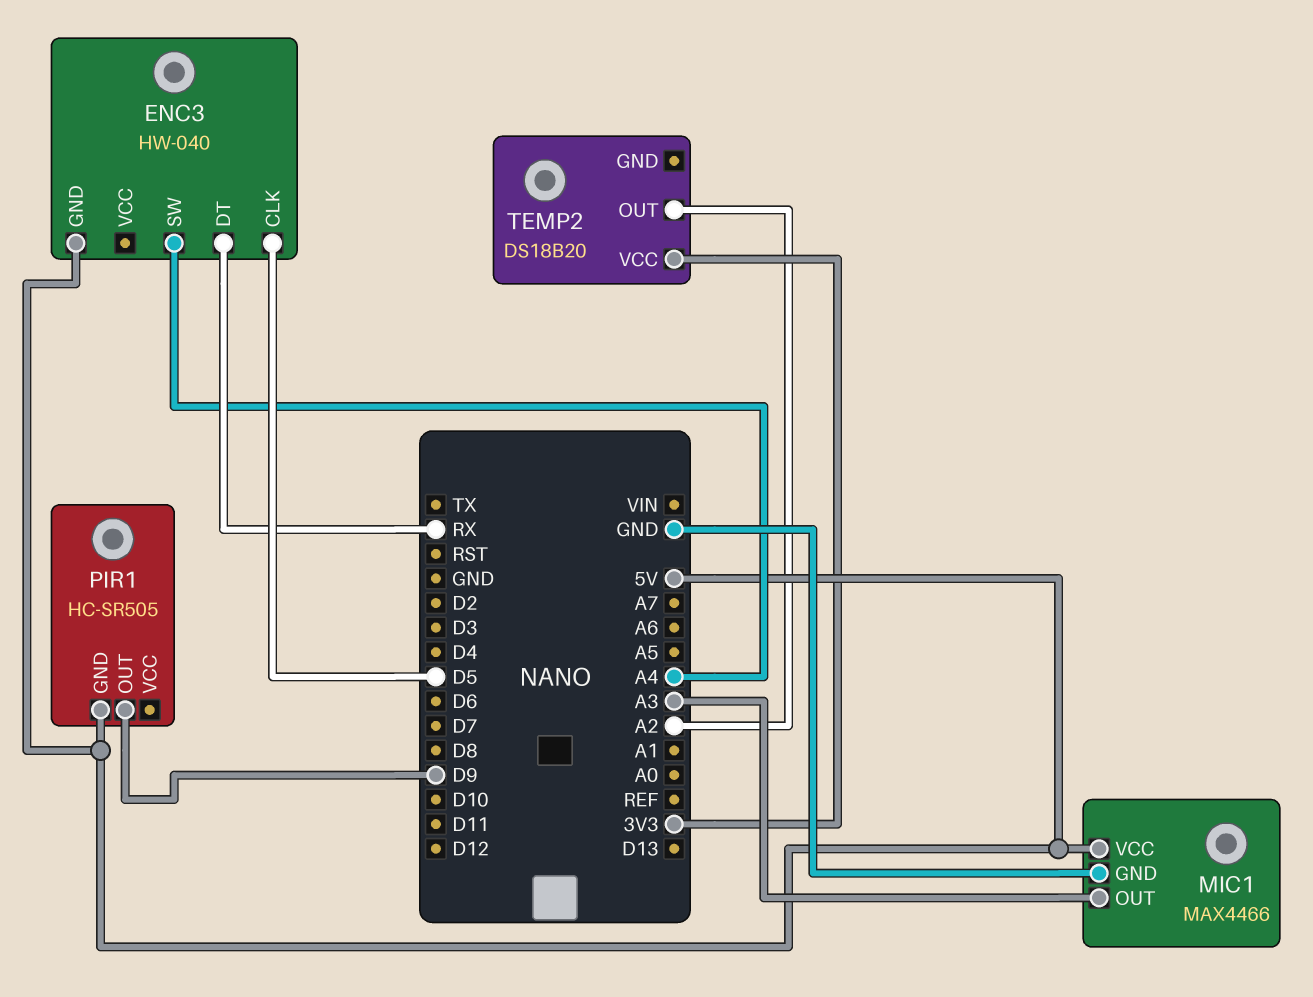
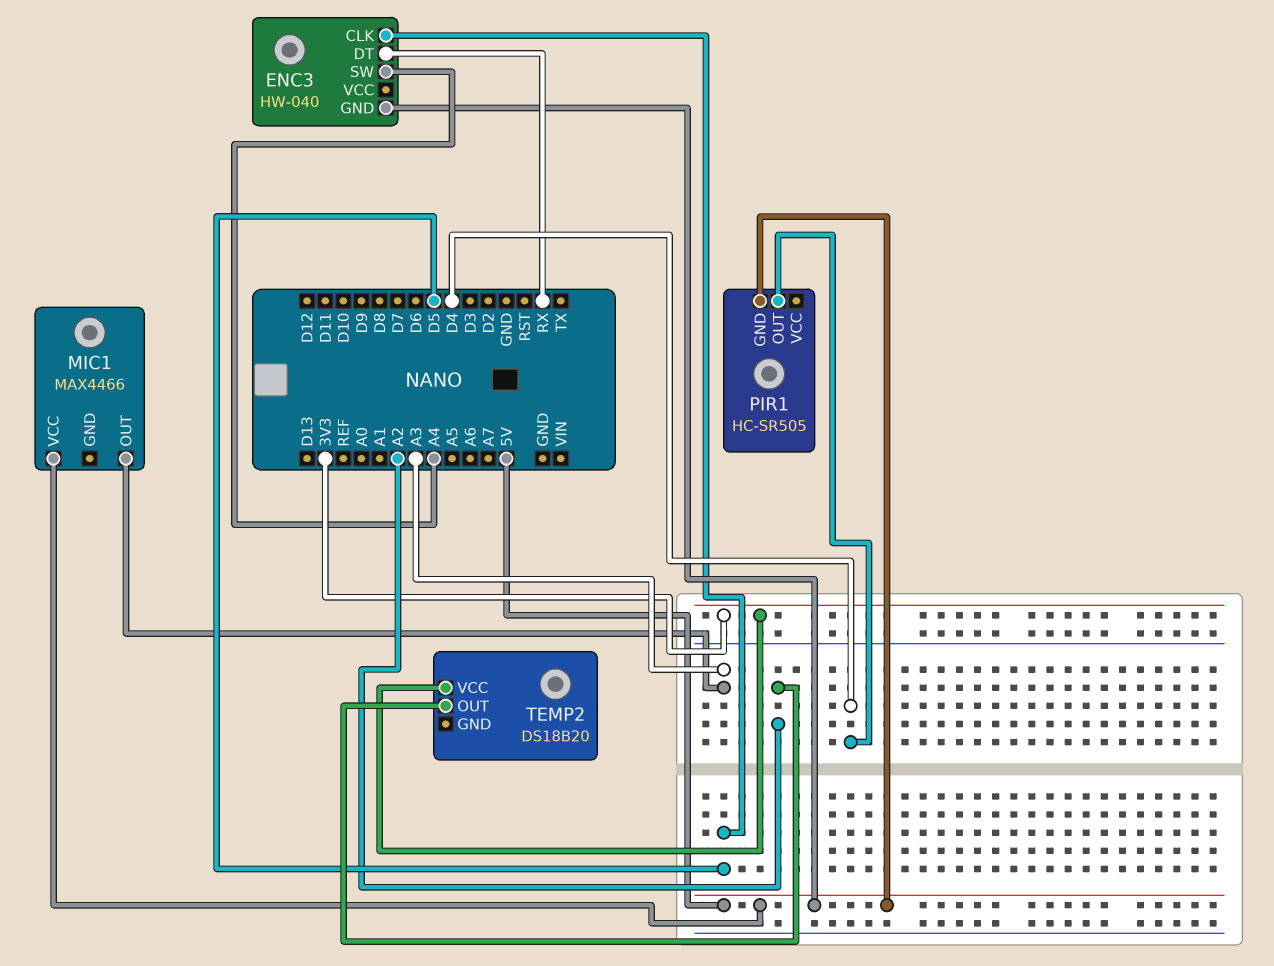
MIC1 pin GND: GND -> none
PIR1 pin OUT: D9 -> D4

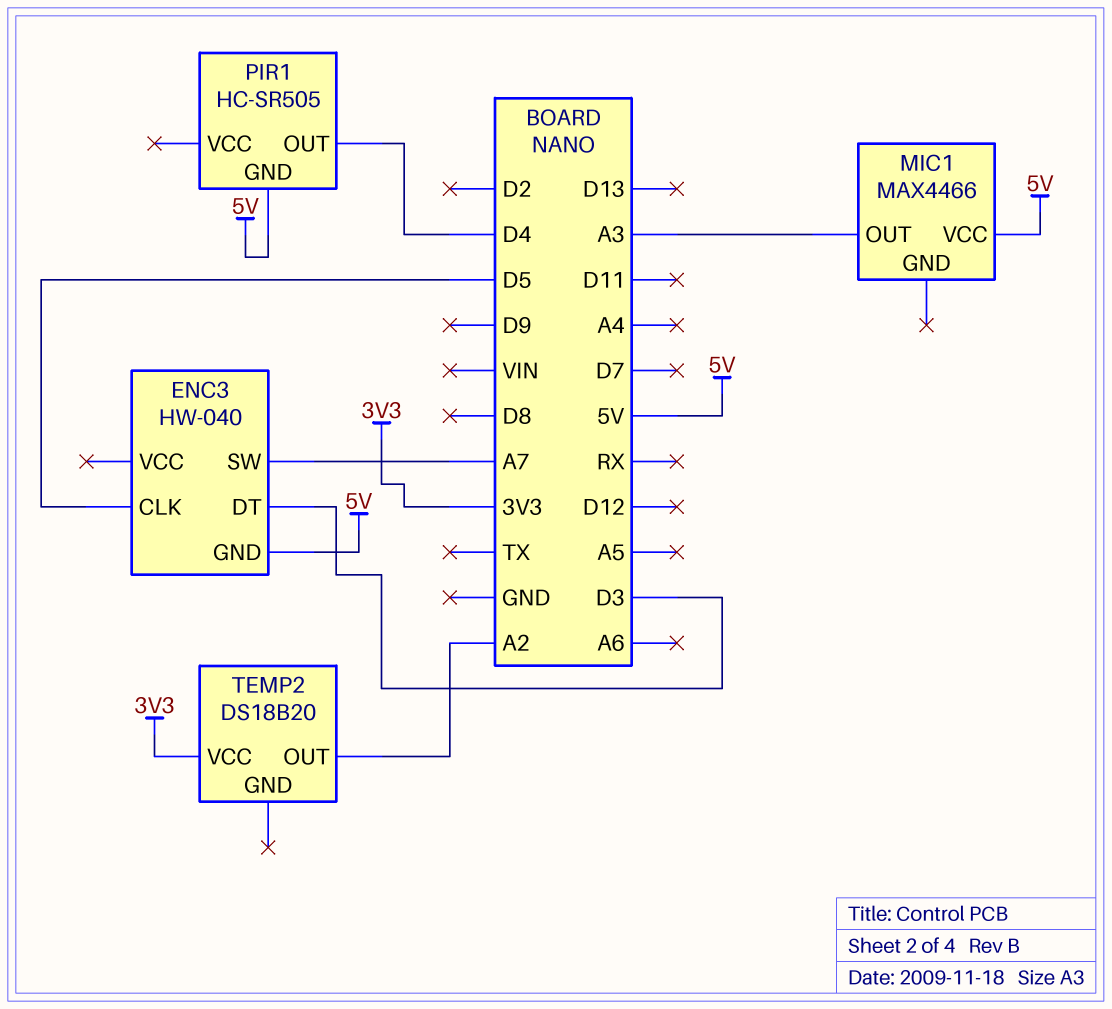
ENC3 pin DT: RX -> D3
ENC3 pin SW: A4 -> A7

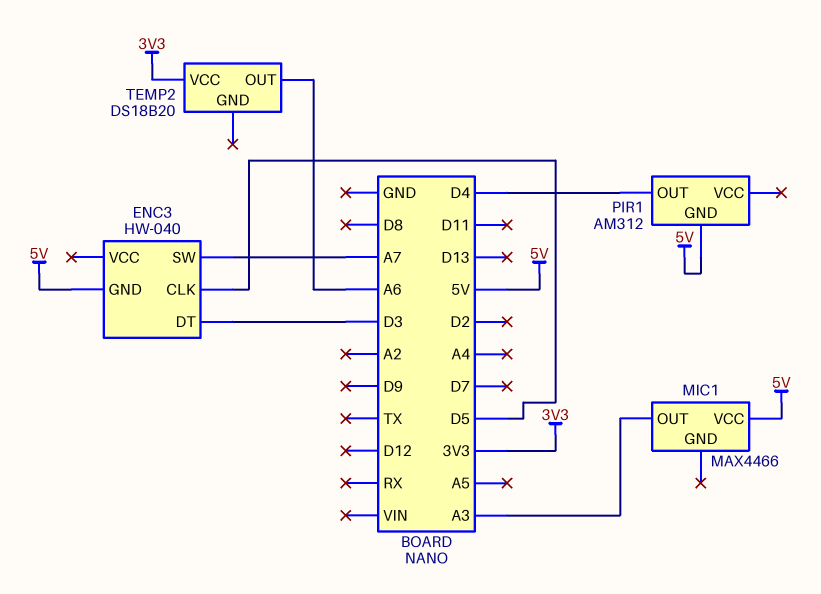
PIR1: HC-SR505 -> AM312
TEMP2 pin OUT: A2 -> A6

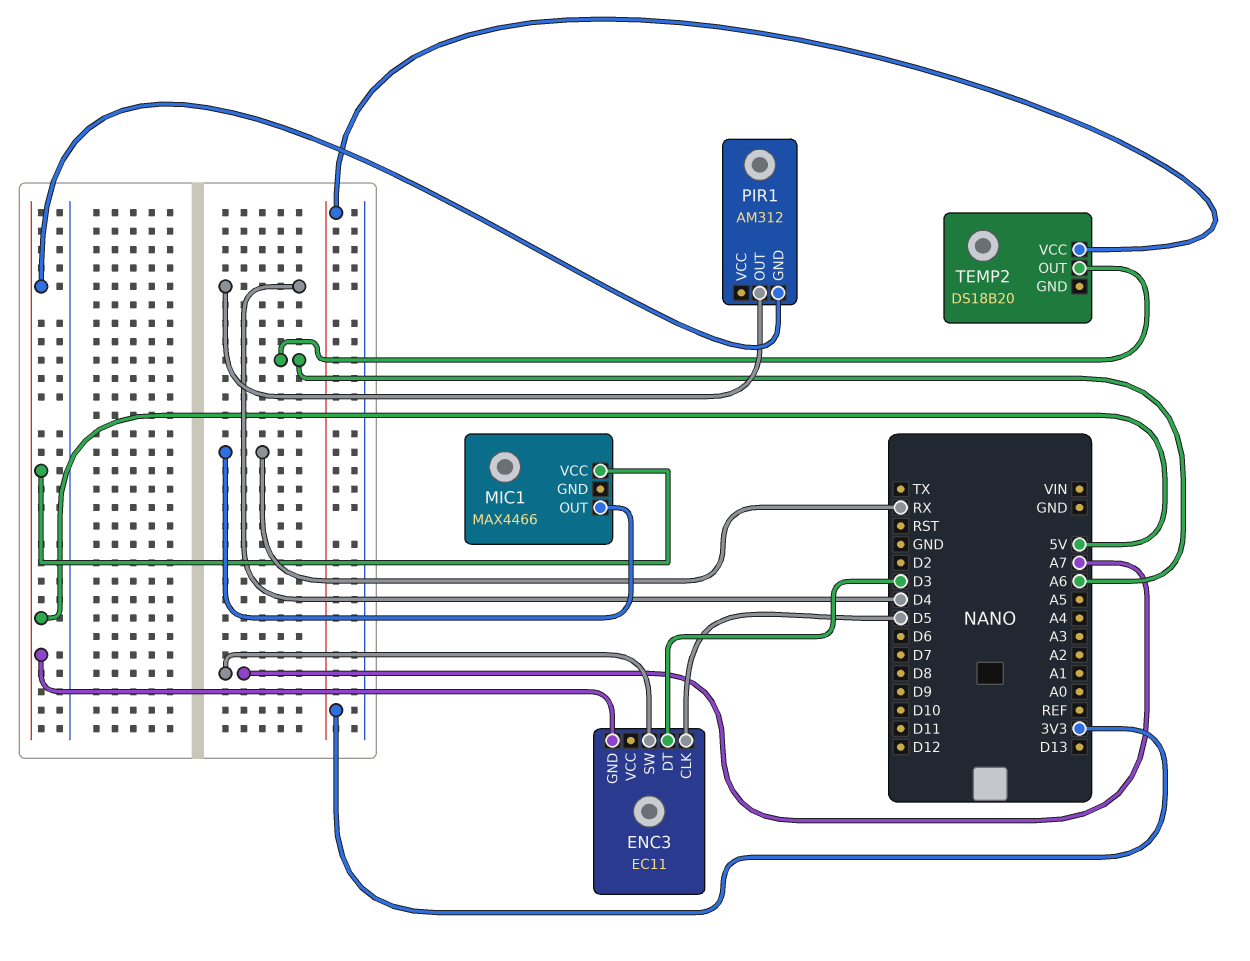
ENC3: HW-040 -> EC11
MIC1 pin OUT: A3 -> RX

